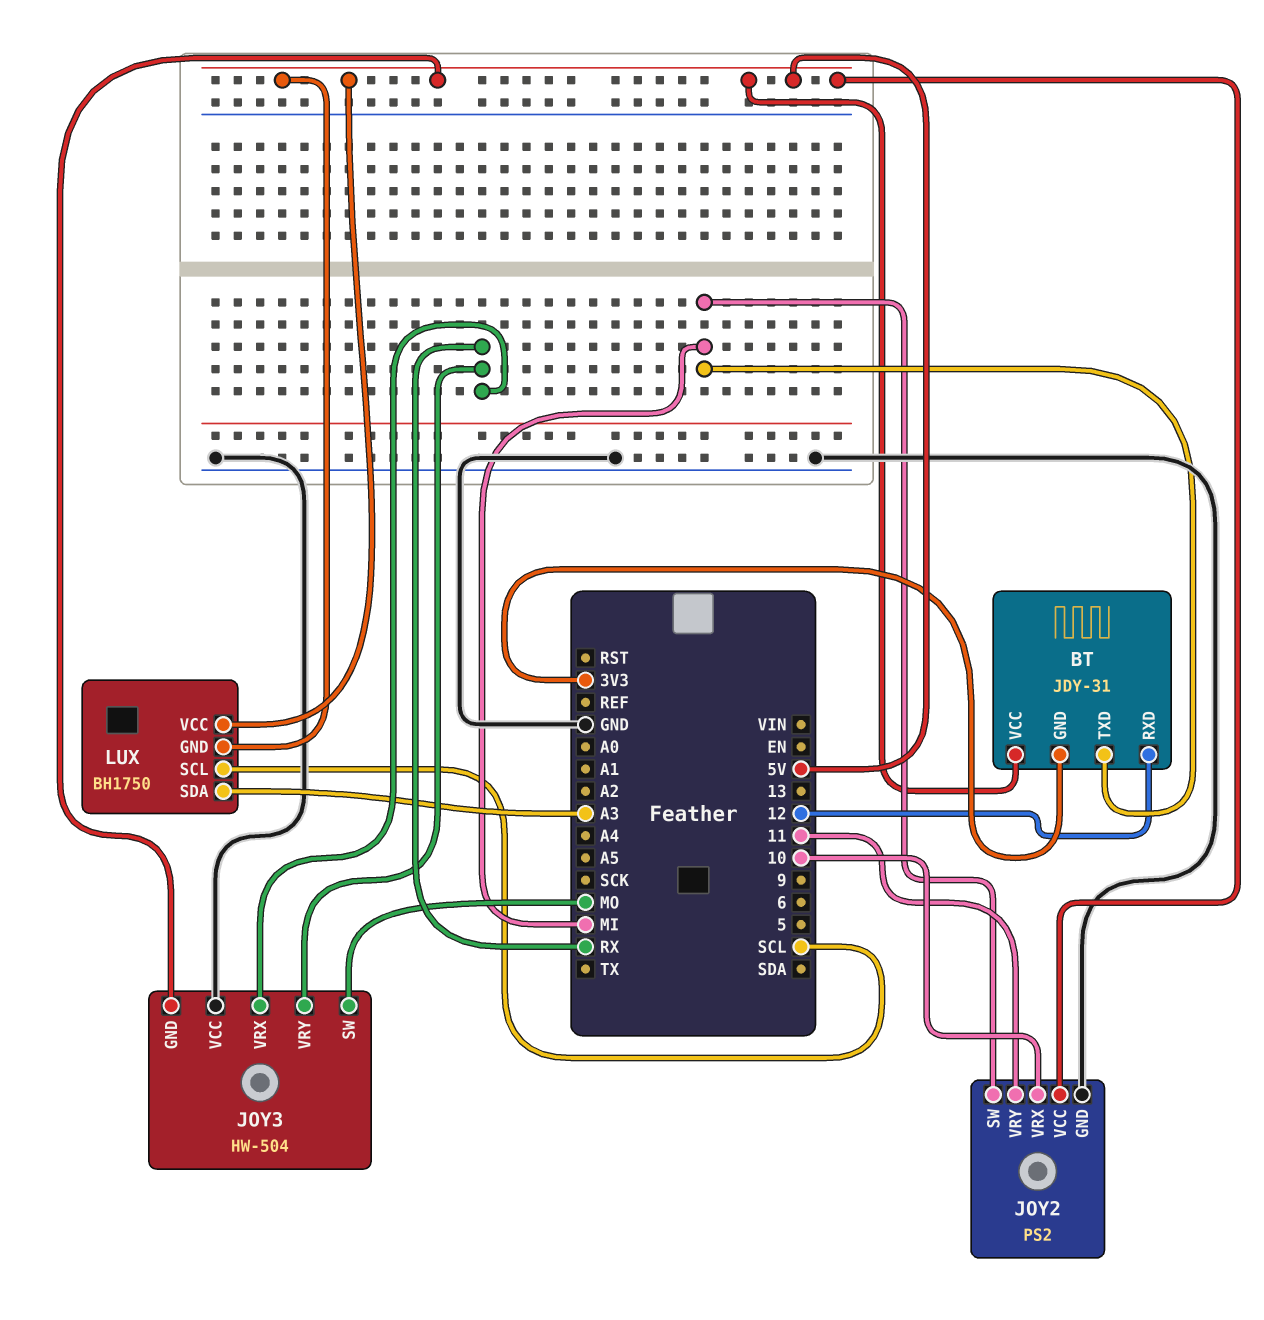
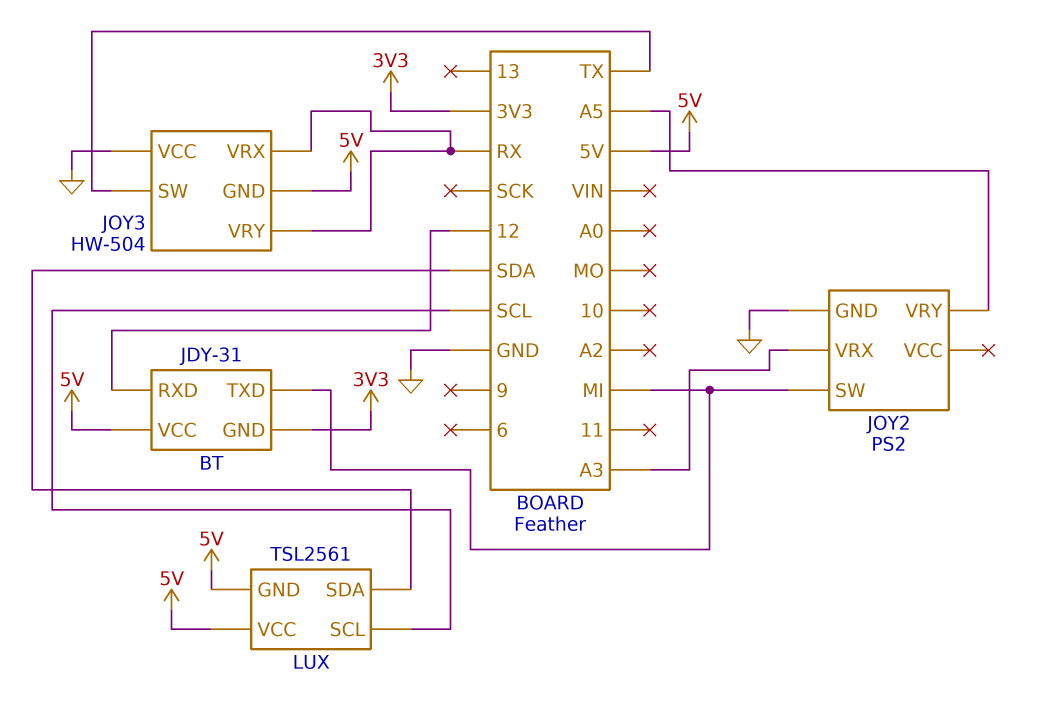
JOY2 pin VCC: 5V -> none
JOY2 pin VRX: 10 -> A3
JOY2 pin VRY: 11 -> A5
JOY3 pin SW: MO -> TX
LUX: BH1750 -> TSL2561
LUX pin SDA: A3 -> SDA

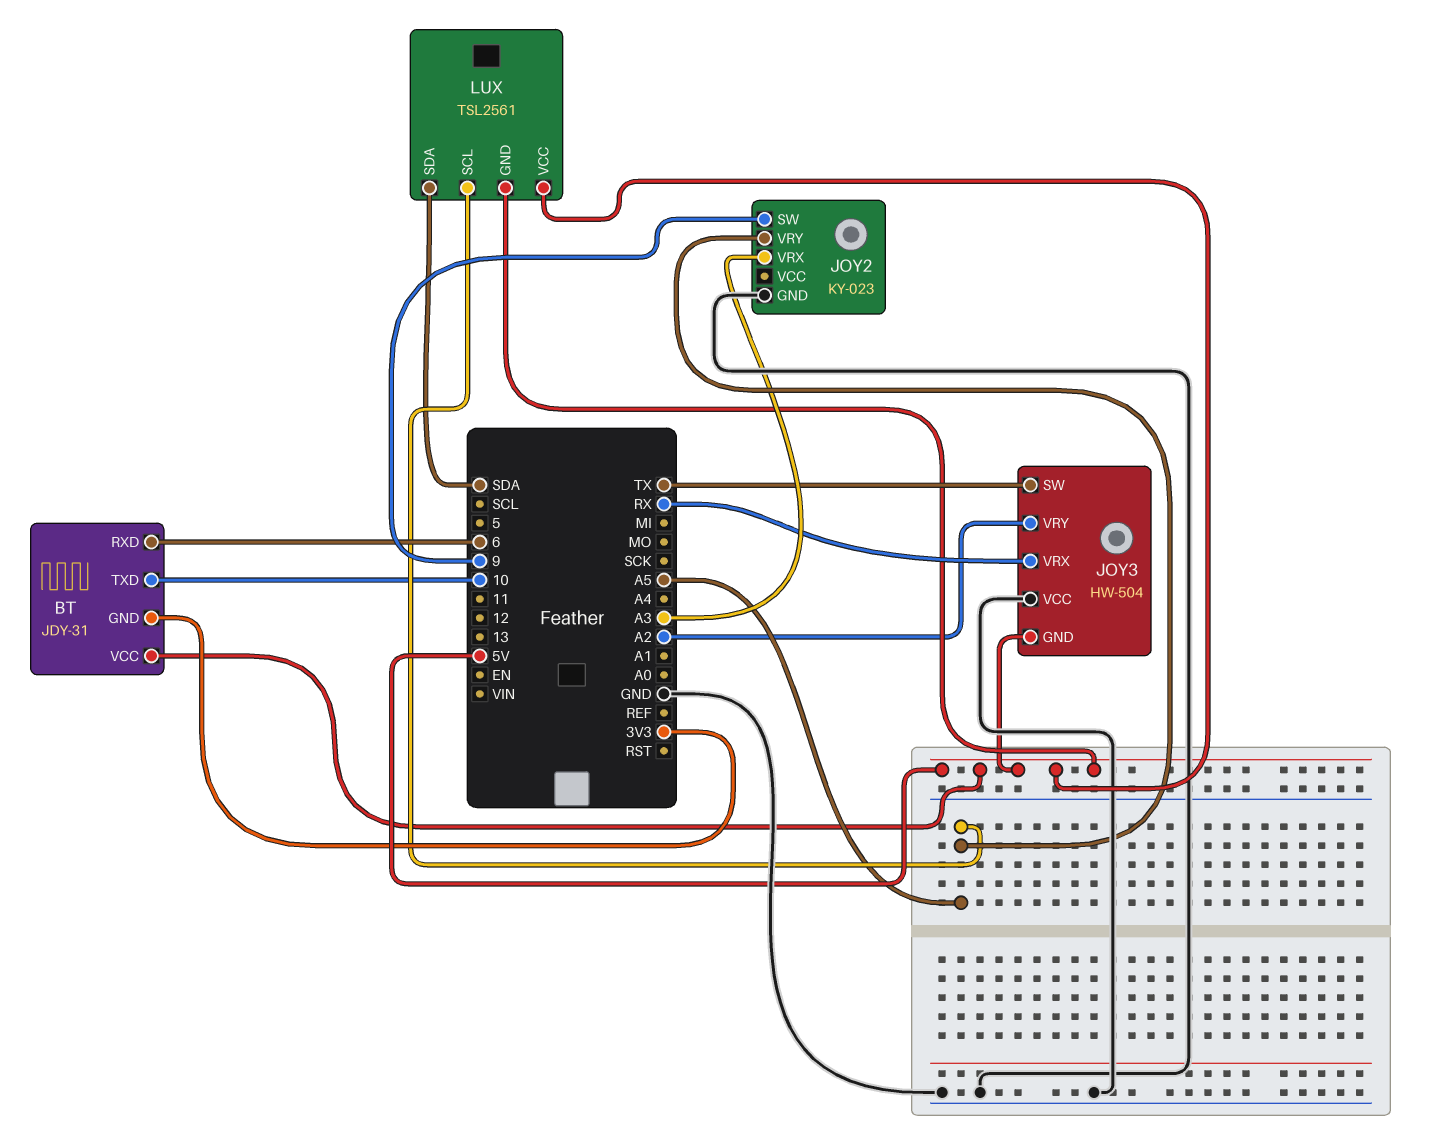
BT pin RXD: 12 -> 6
BT pin TXD: MI -> 10
JOY2: PS2 -> KY-023
JOY2 pin SW: MI -> 9
JOY3 pin VRY: RX -> A2
LUX pin SCL: SCL -> A5

